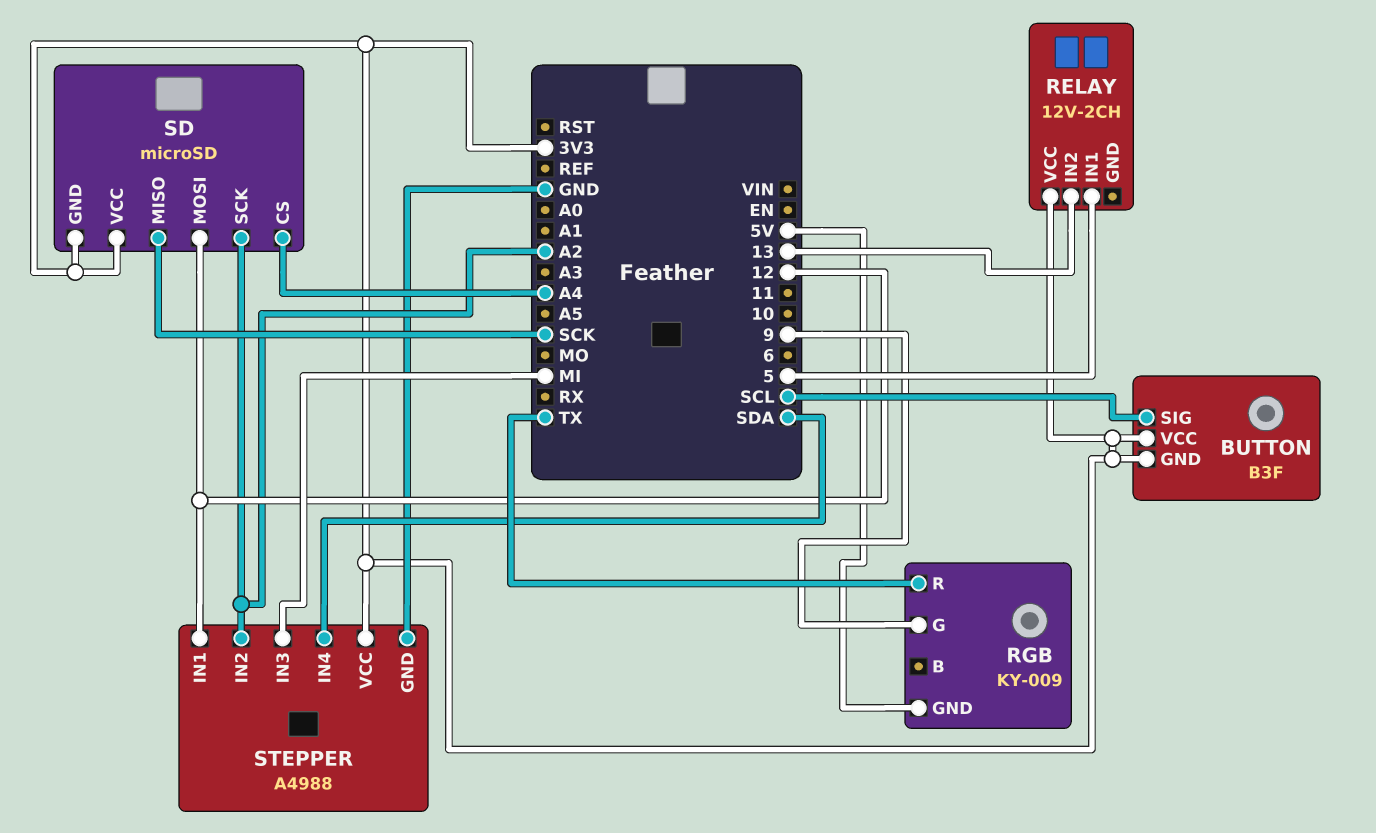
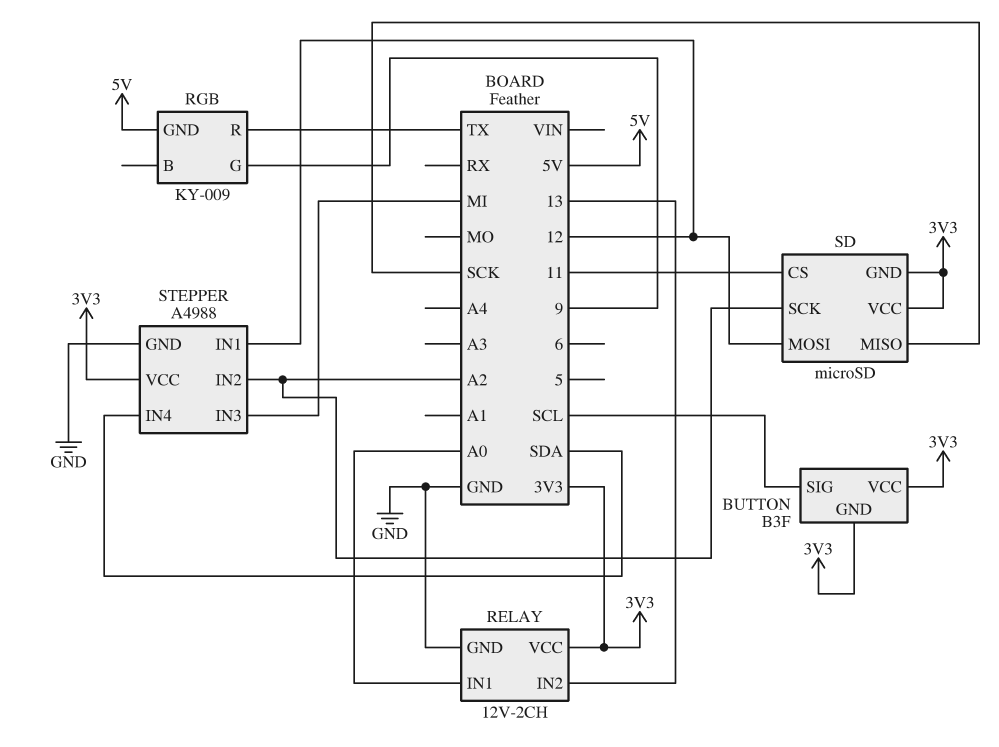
RELAY pin GND: none -> GND
RELAY pin IN1: 5 -> A0
SD pin CS: A4 -> 11

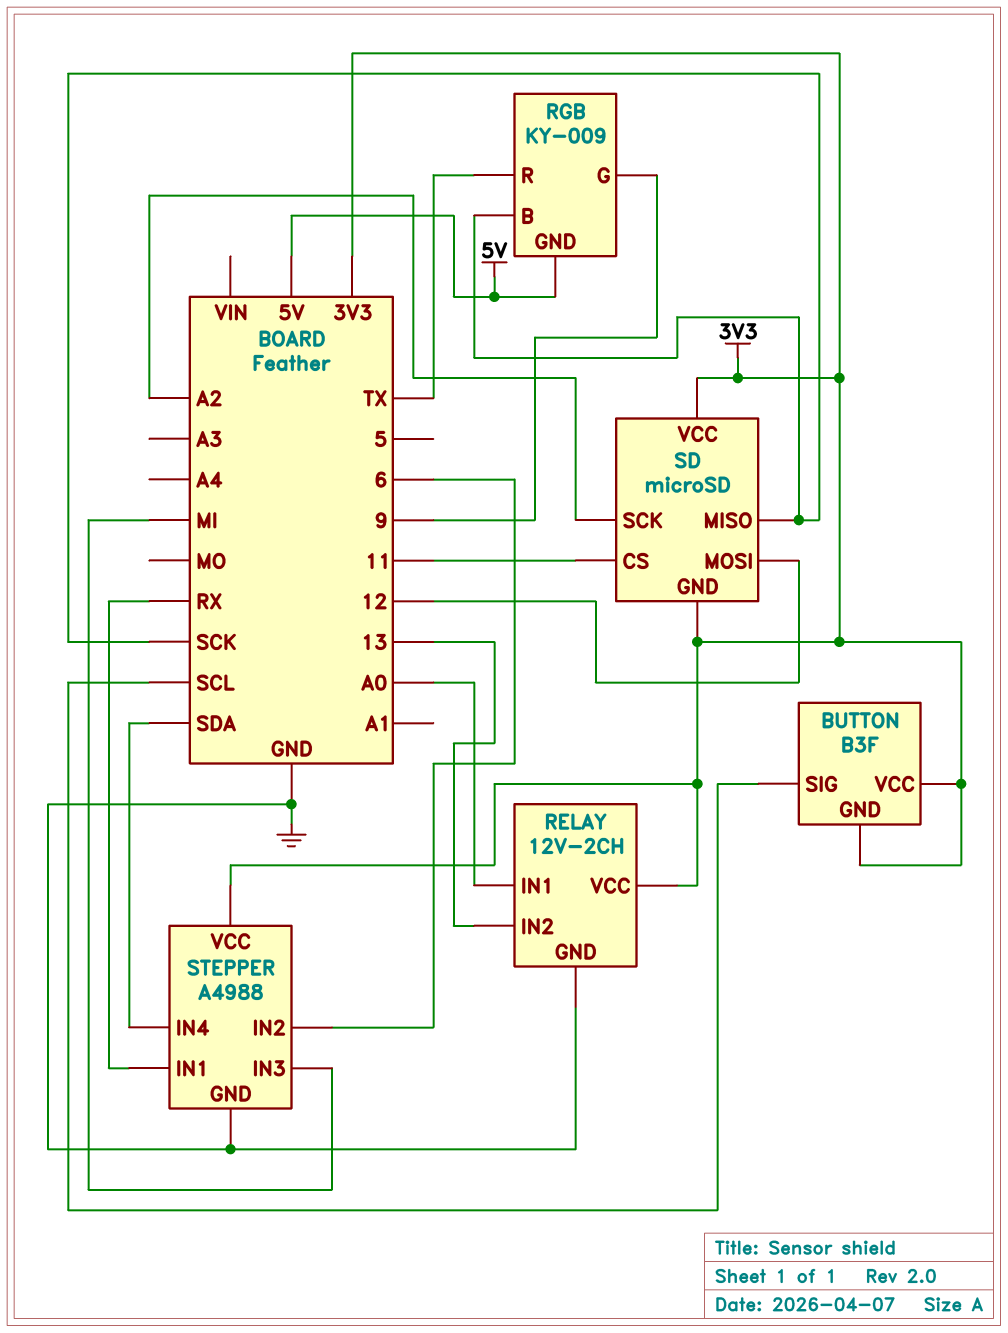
RGB pin B: none -> SCK
STEPPER pin IN1: 12 -> RX
STEPPER pin IN2: A2 -> 6

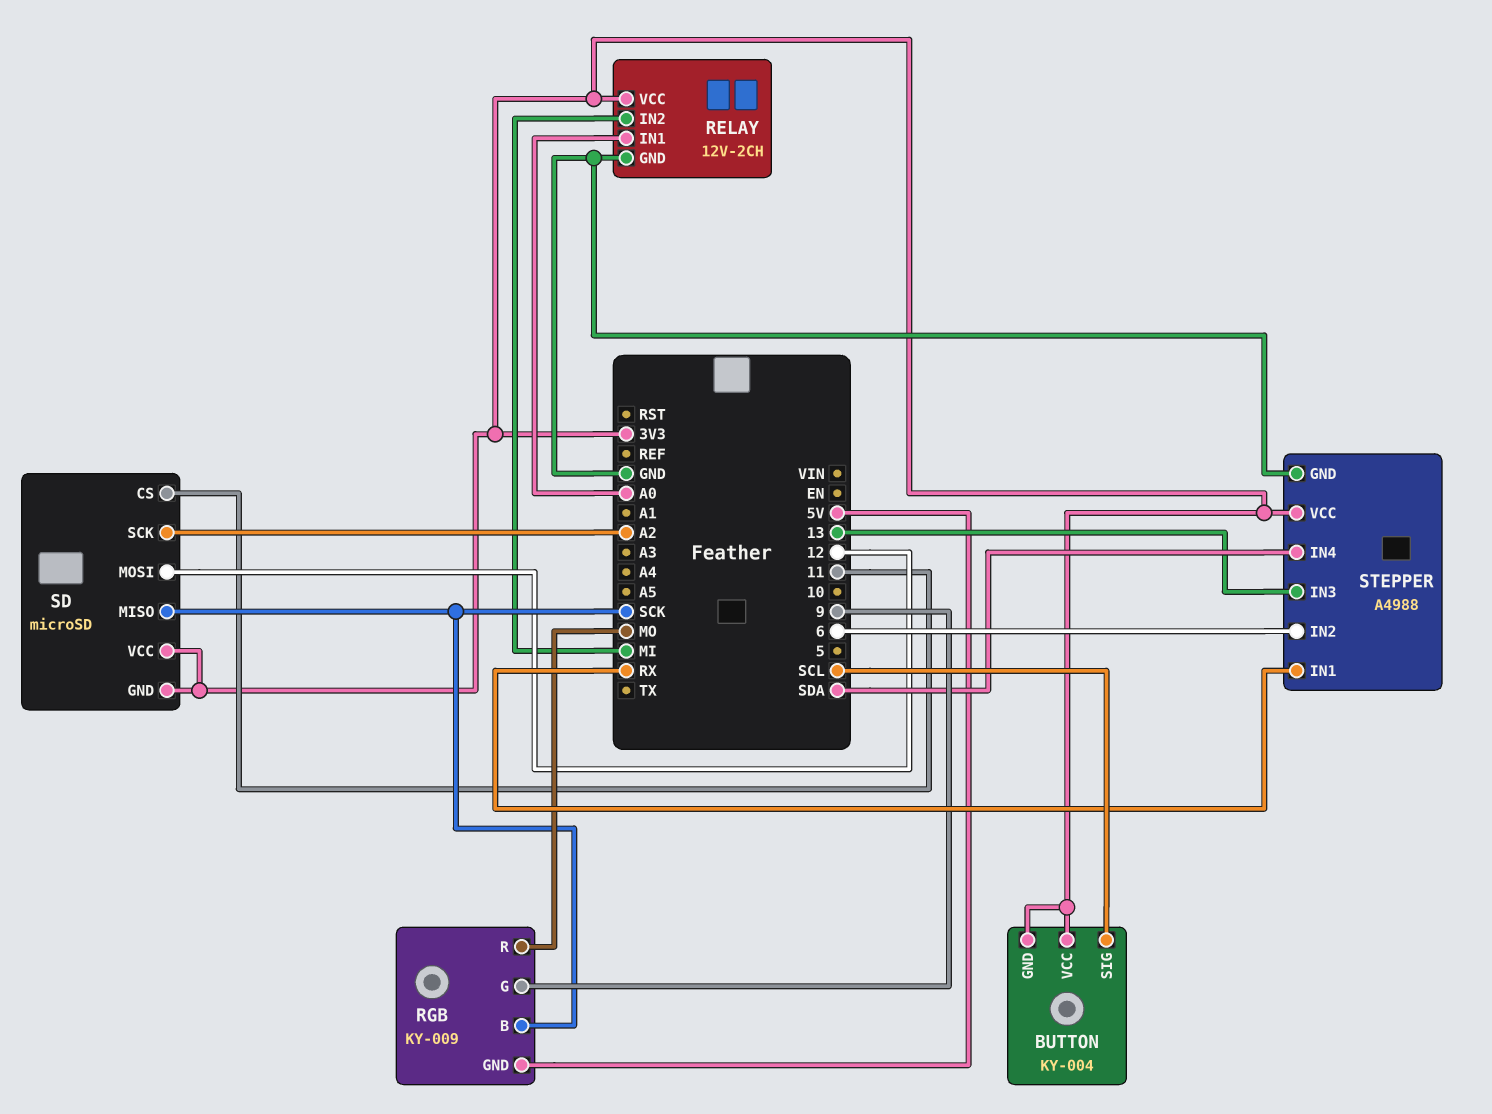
BUTTON: B3F -> KY-004
RELAY pin IN2: 13 -> MI
RGB pin R: TX -> MO
STEPPER pin IN3: MI -> 13

